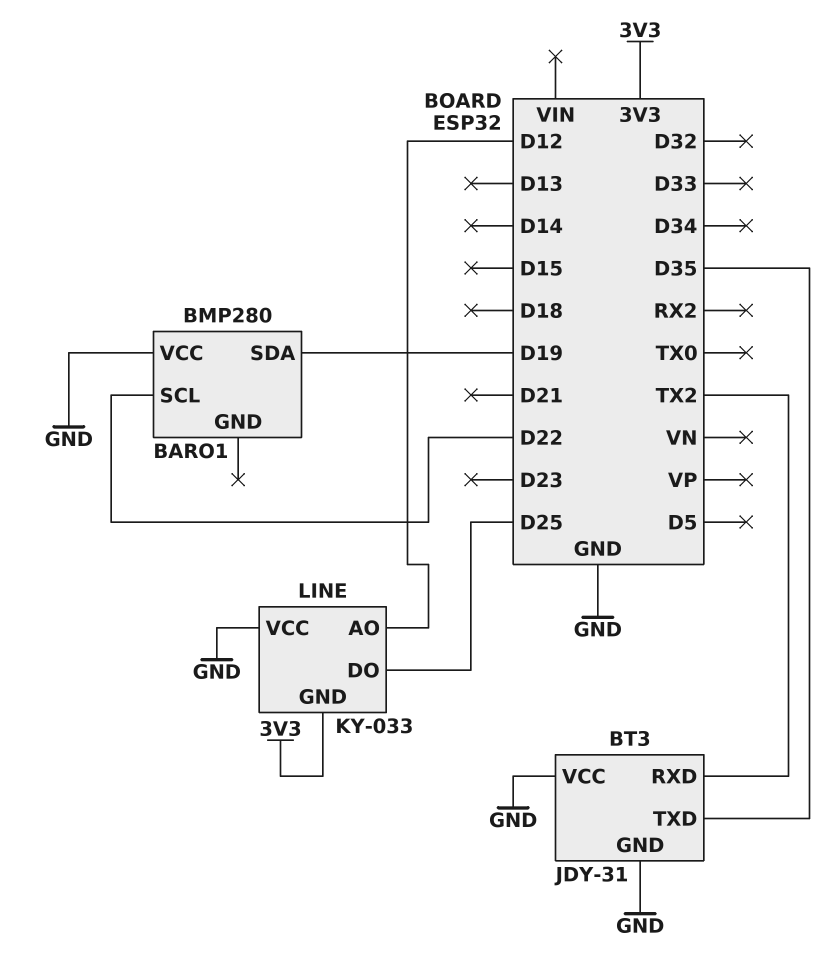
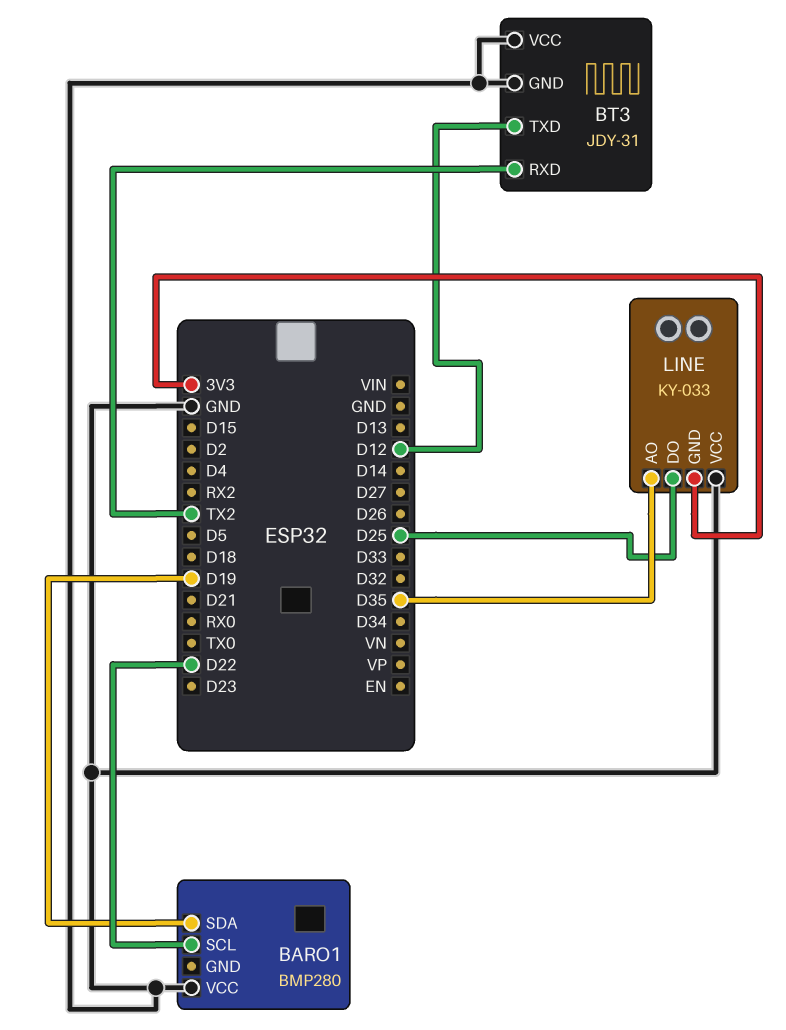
BT3 pin TXD: D35 -> D12
LINE pin AO: D12 -> D35

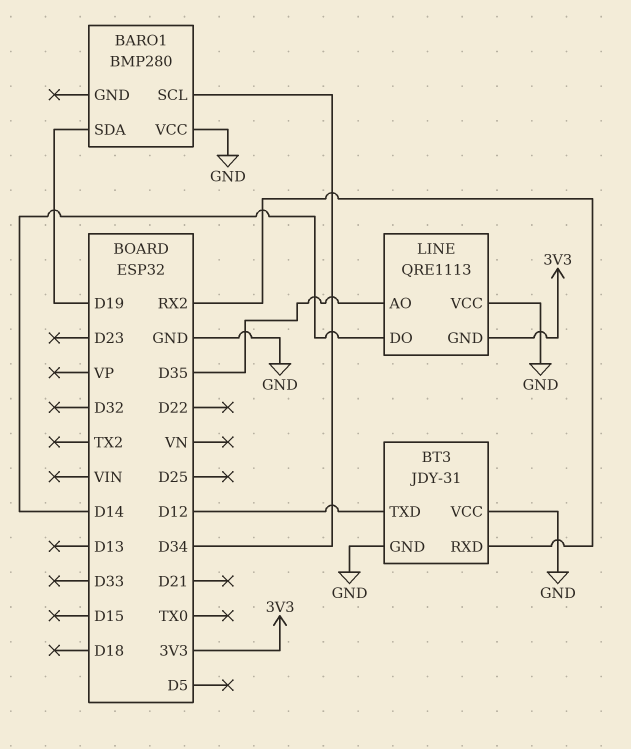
BARO1 pin SCL: D22 -> D34
BT3 pin RXD: TX2 -> RX2
LINE: KY-033 -> QRE1113
LINE pin DO: D25 -> D14

